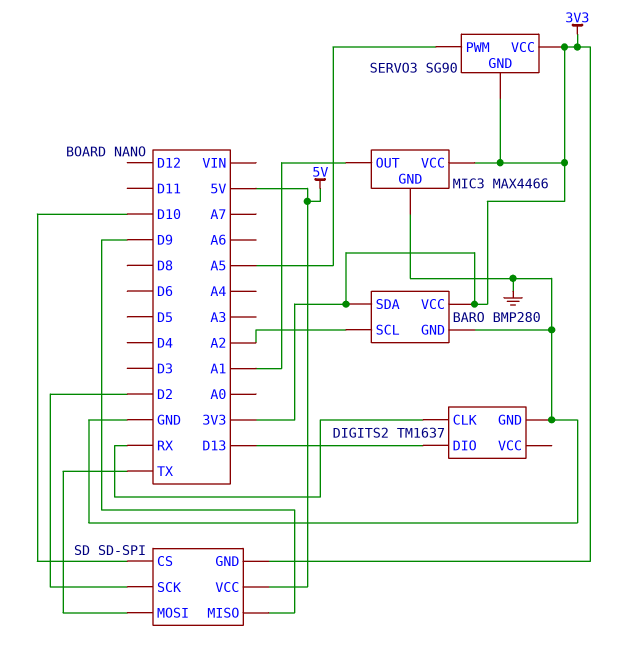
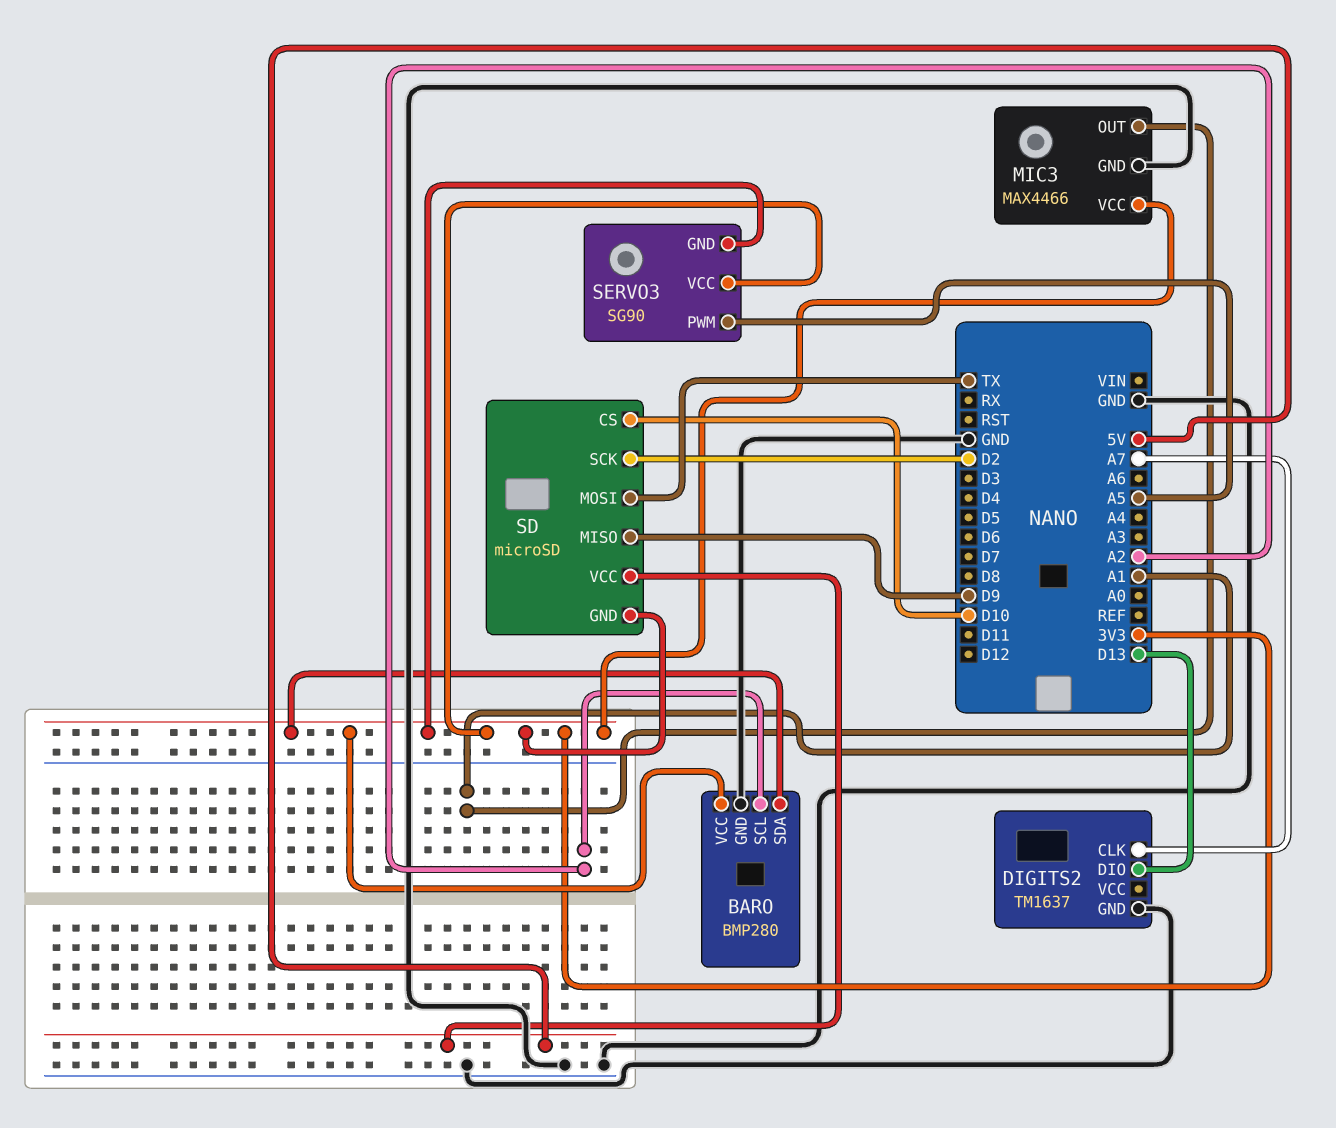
DIGITS2 pin CLK: RX -> A7
SD: SD-SPI -> microSD

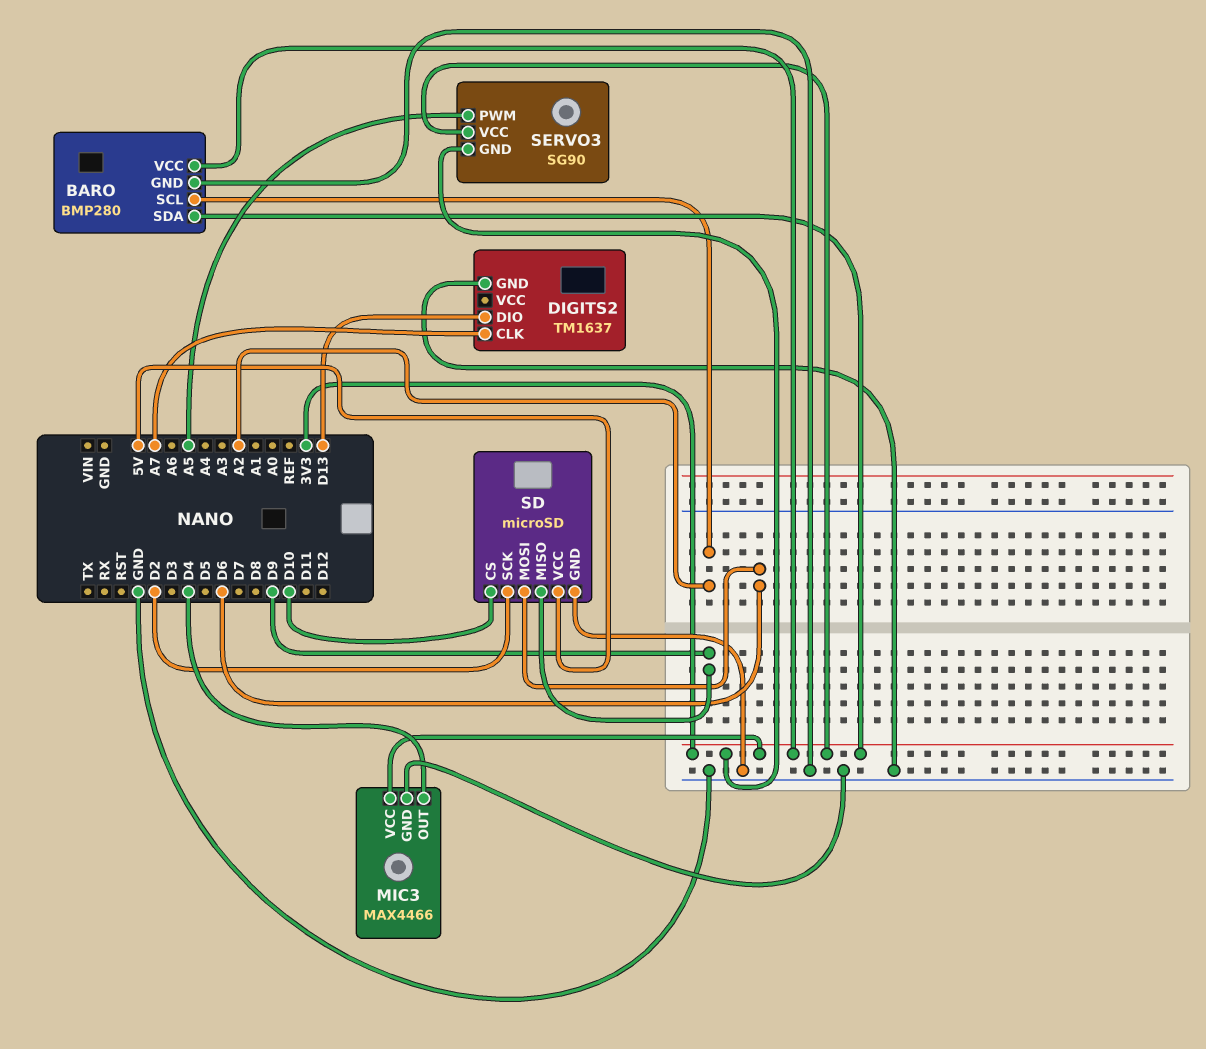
MIC3 pin OUT: A1 -> D4
SD pin GND: 3V3 -> GND
SD pin MOSI: TX -> D6

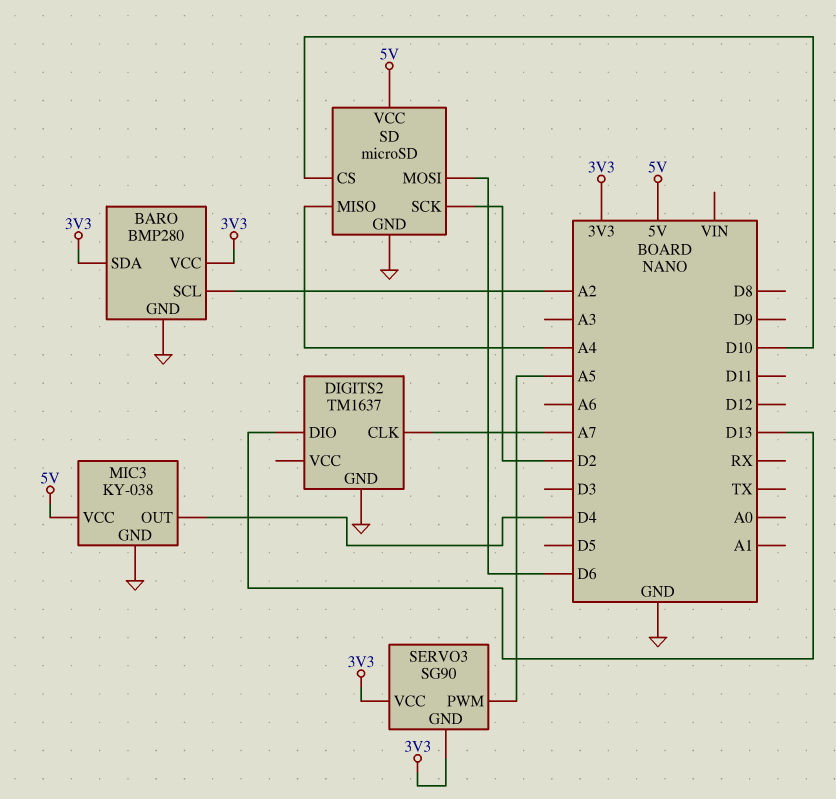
MIC3: MAX4466 -> KY-038
MIC3 pin VCC: 3V3 -> 5V
SD pin MISO: D9 -> A4

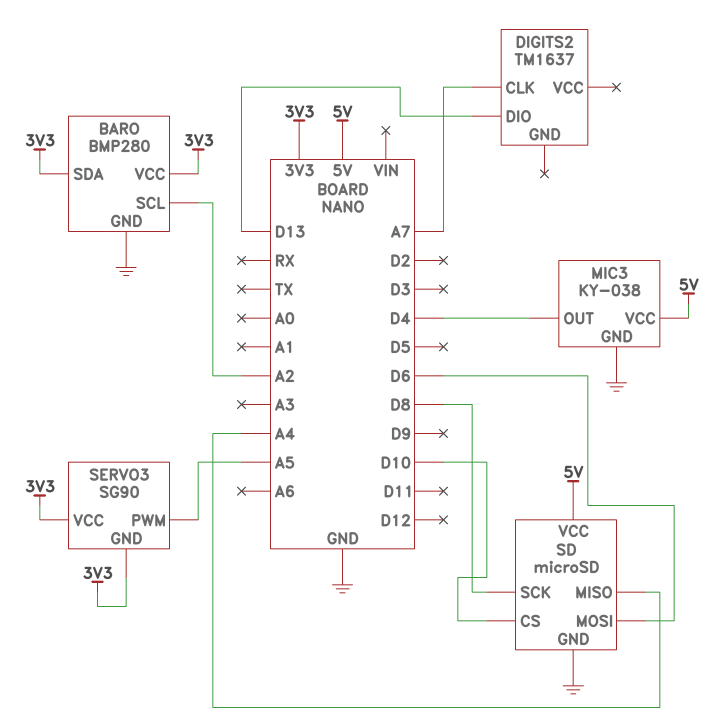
DIGITS2 pin GND: GND -> none
SD pin SCK: D2 -> D8

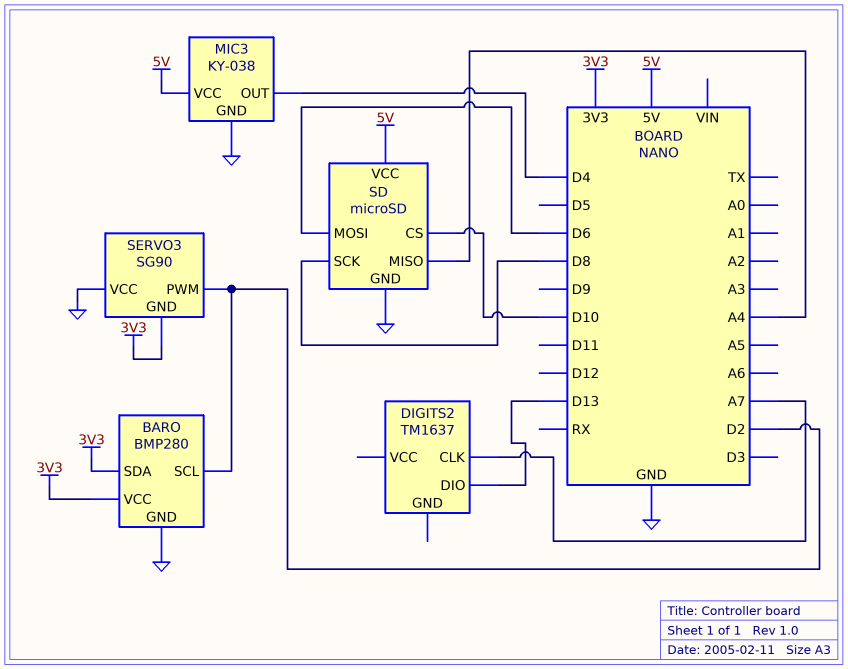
BARO pin SCL: A2 -> D2
SERVO3 pin PWM: A5 -> D2
SERVO3 pin VCC: 3V3 -> GND

